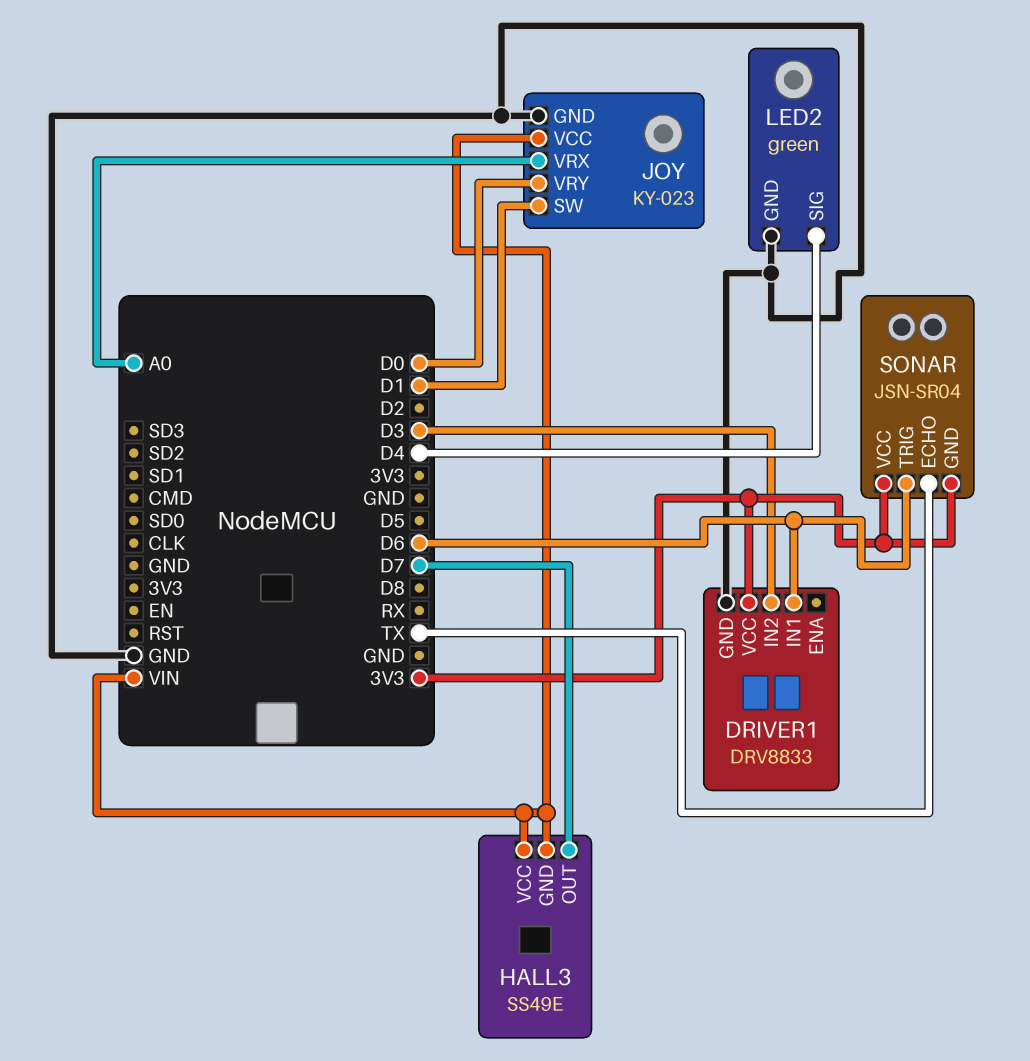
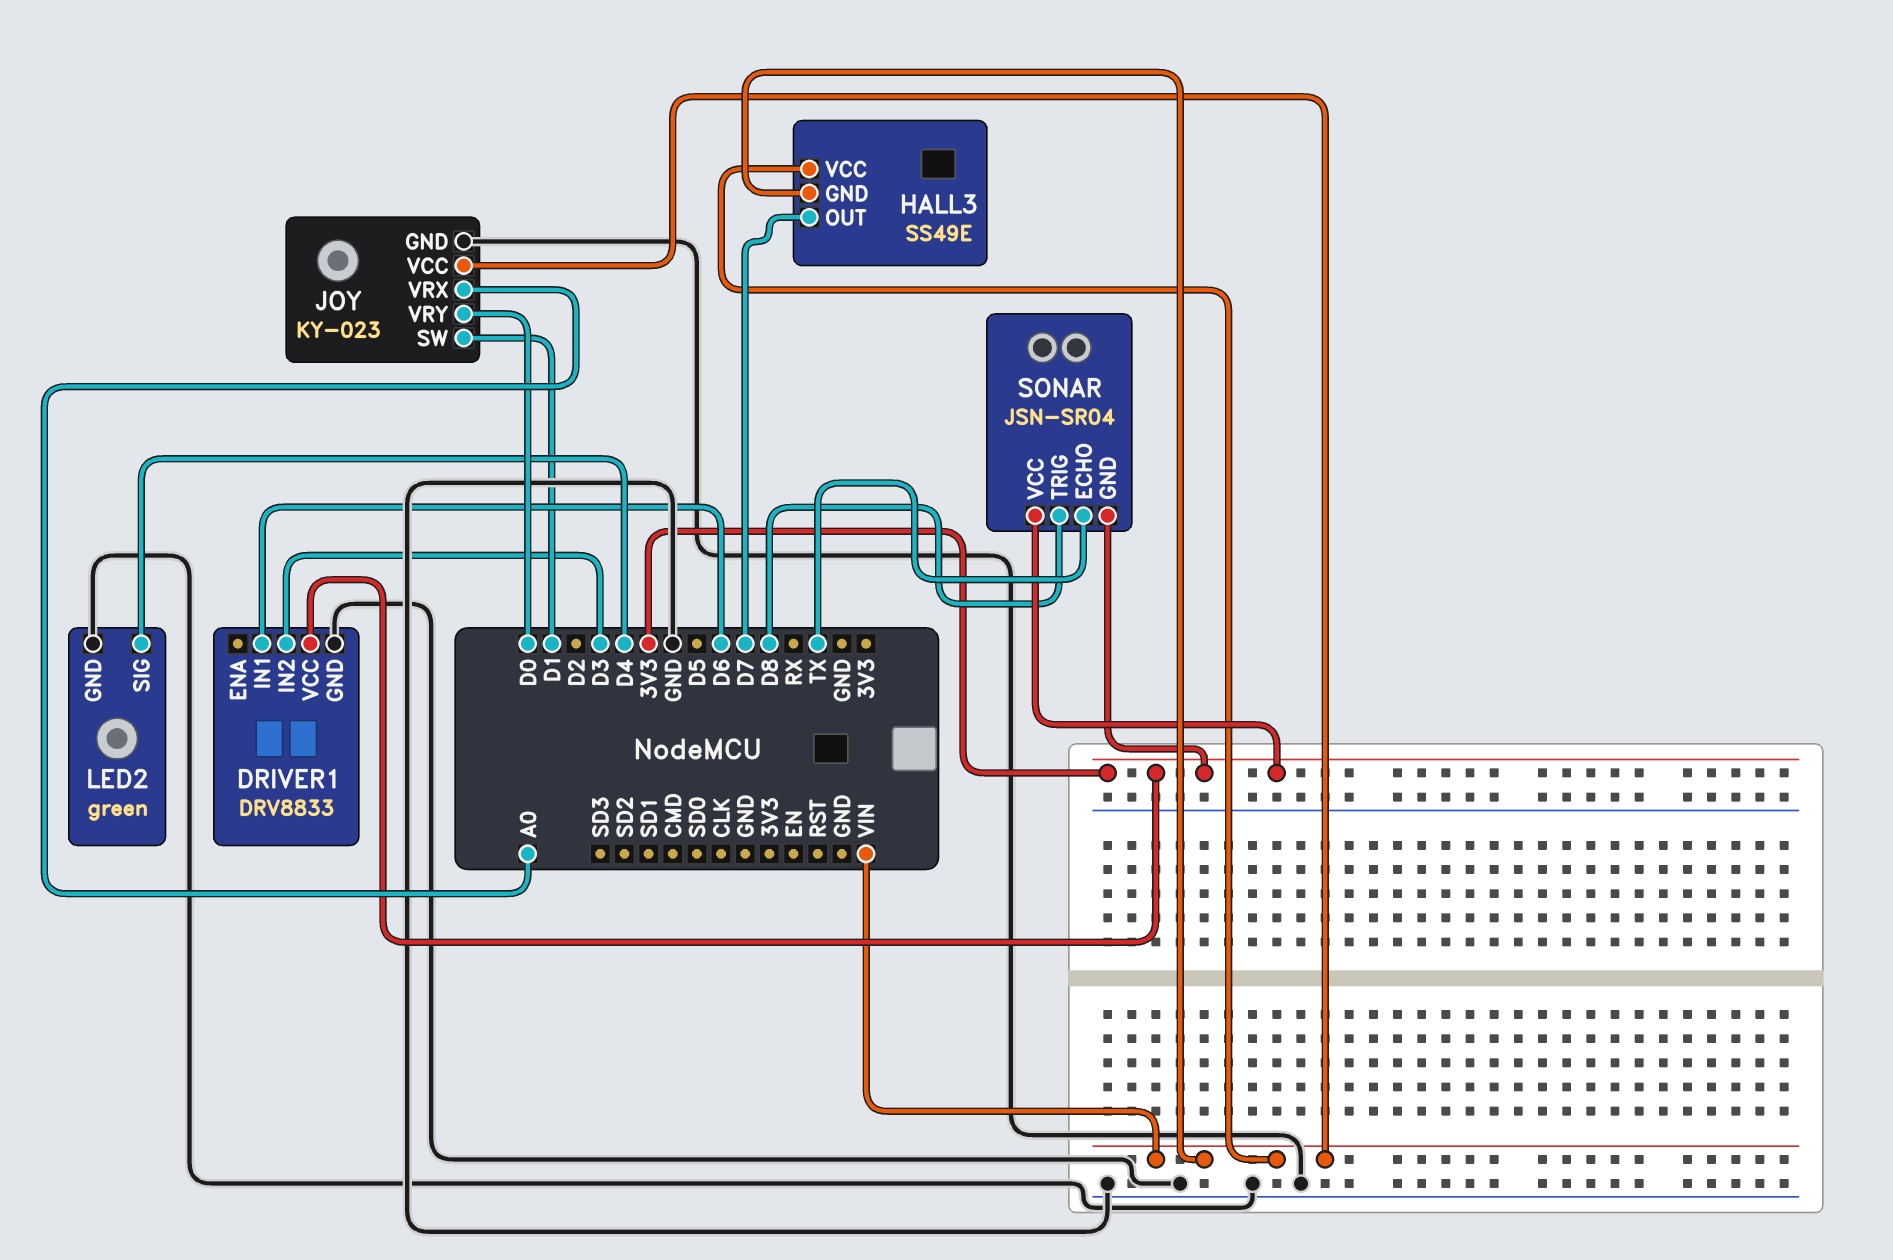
SONAR pin TRIG: D6 -> D8

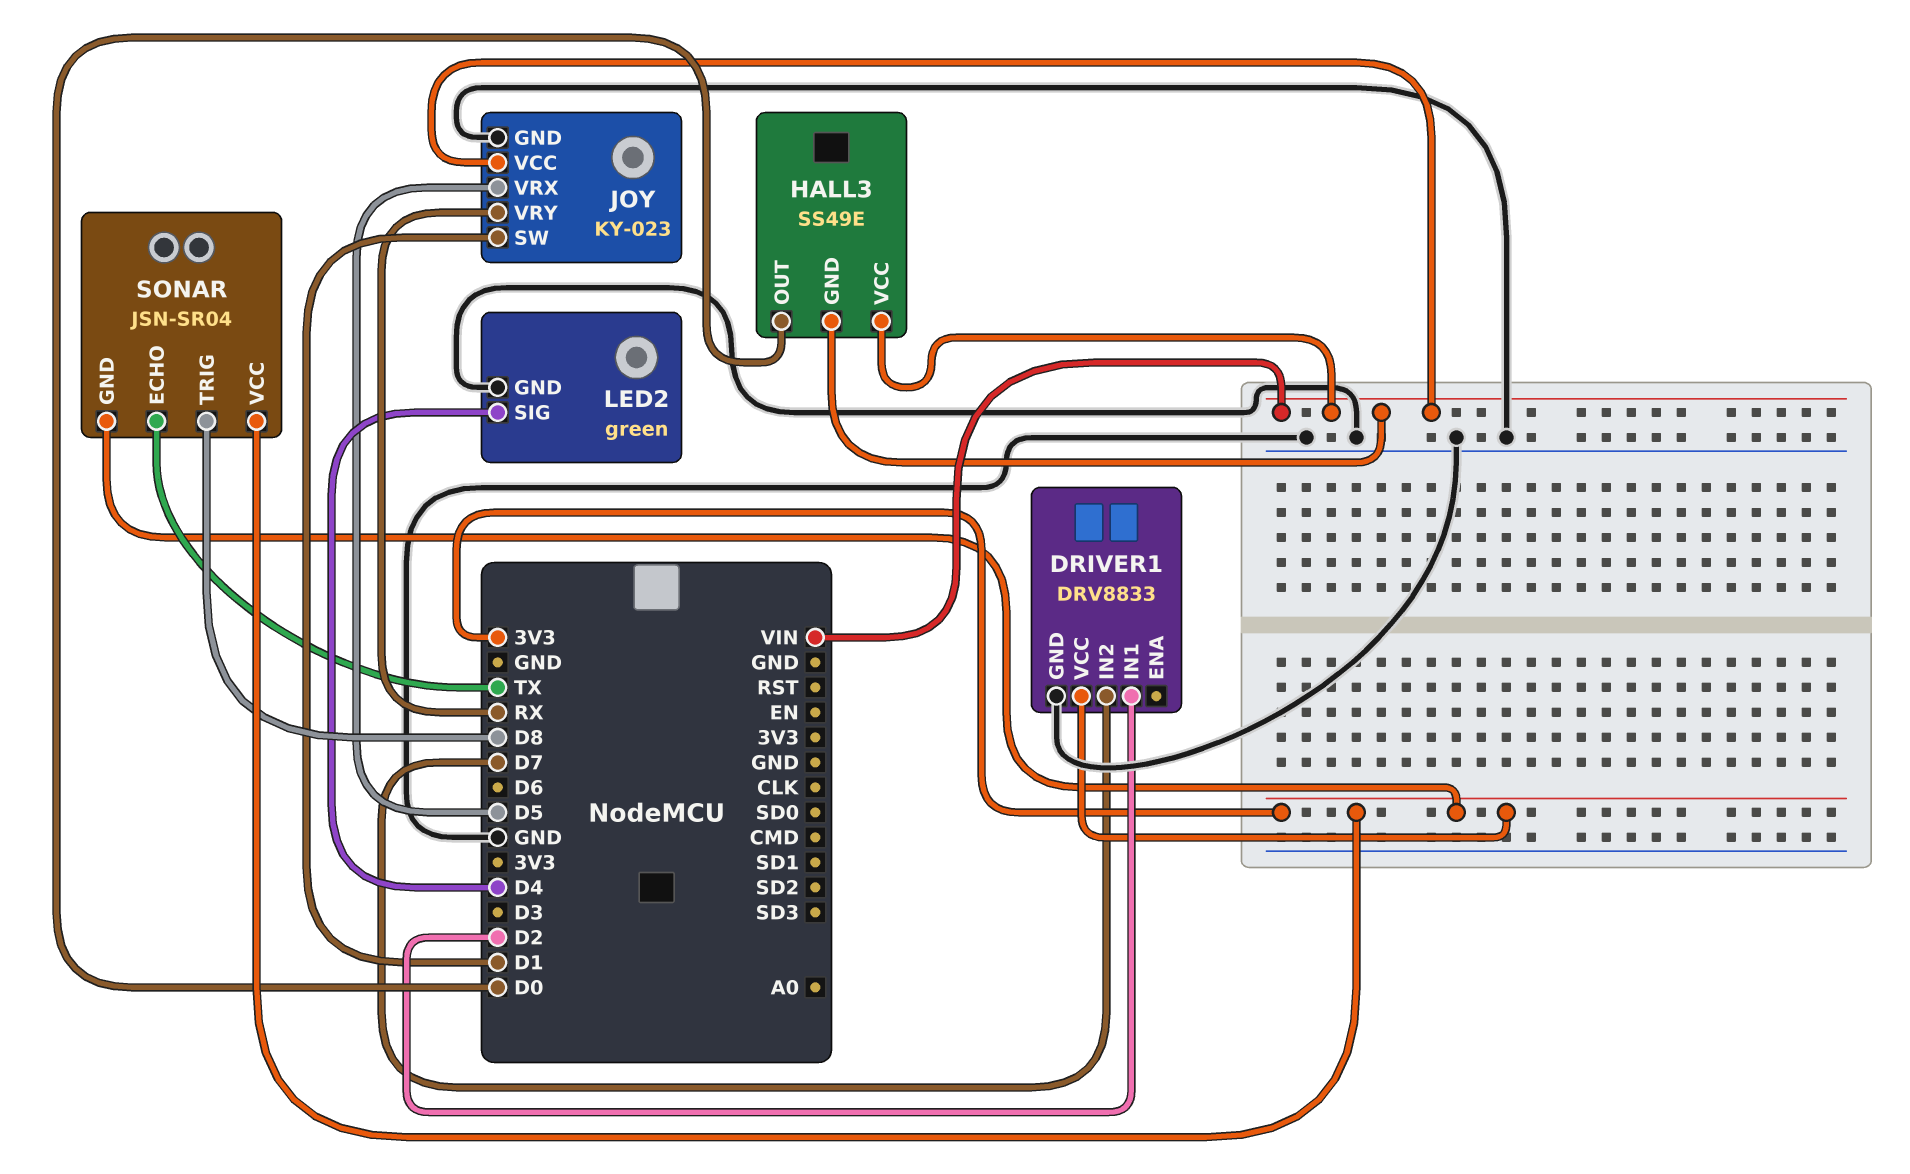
DRIVER1 pin IN1: D6 -> D2
DRIVER1 pin IN2: D3 -> D7
HALL3 pin OUT: D7 -> D0
JOY pin VRX: A0 -> D5
JOY pin VRY: D0 -> RX

